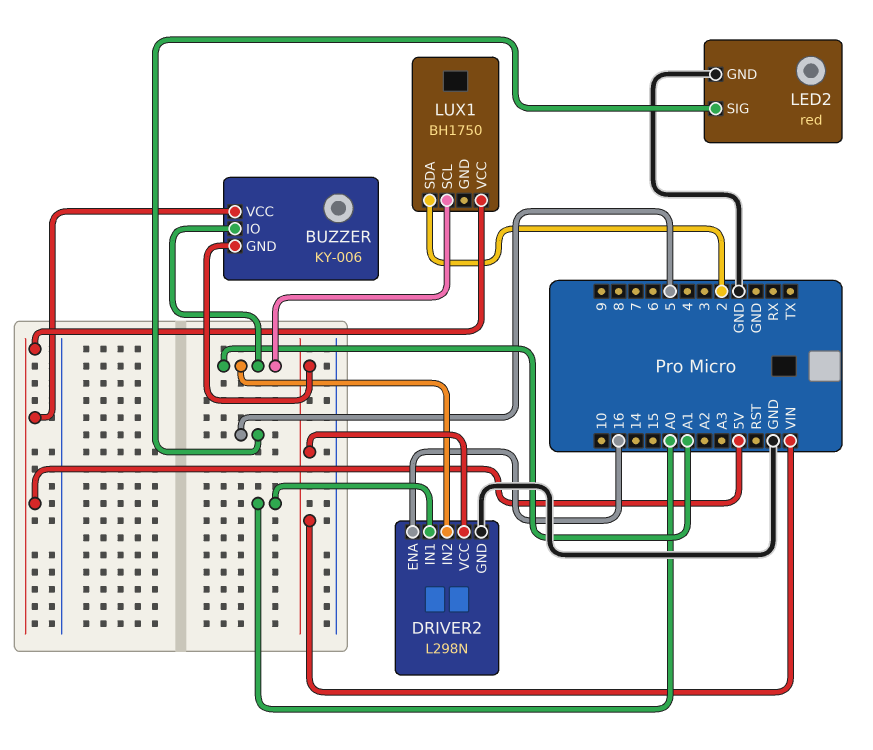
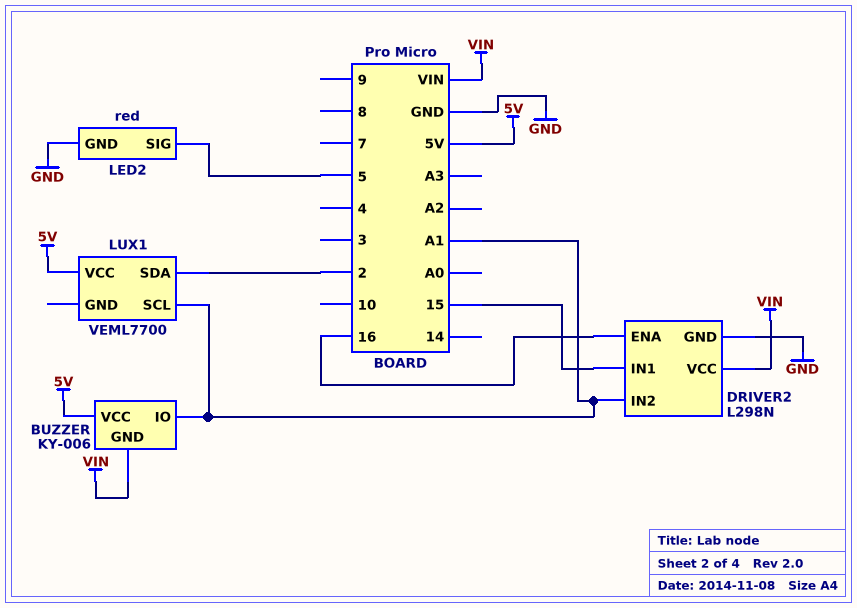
DRIVER2 pin IN1: A0 -> 15
LUX1: BH1750 -> VEML7700

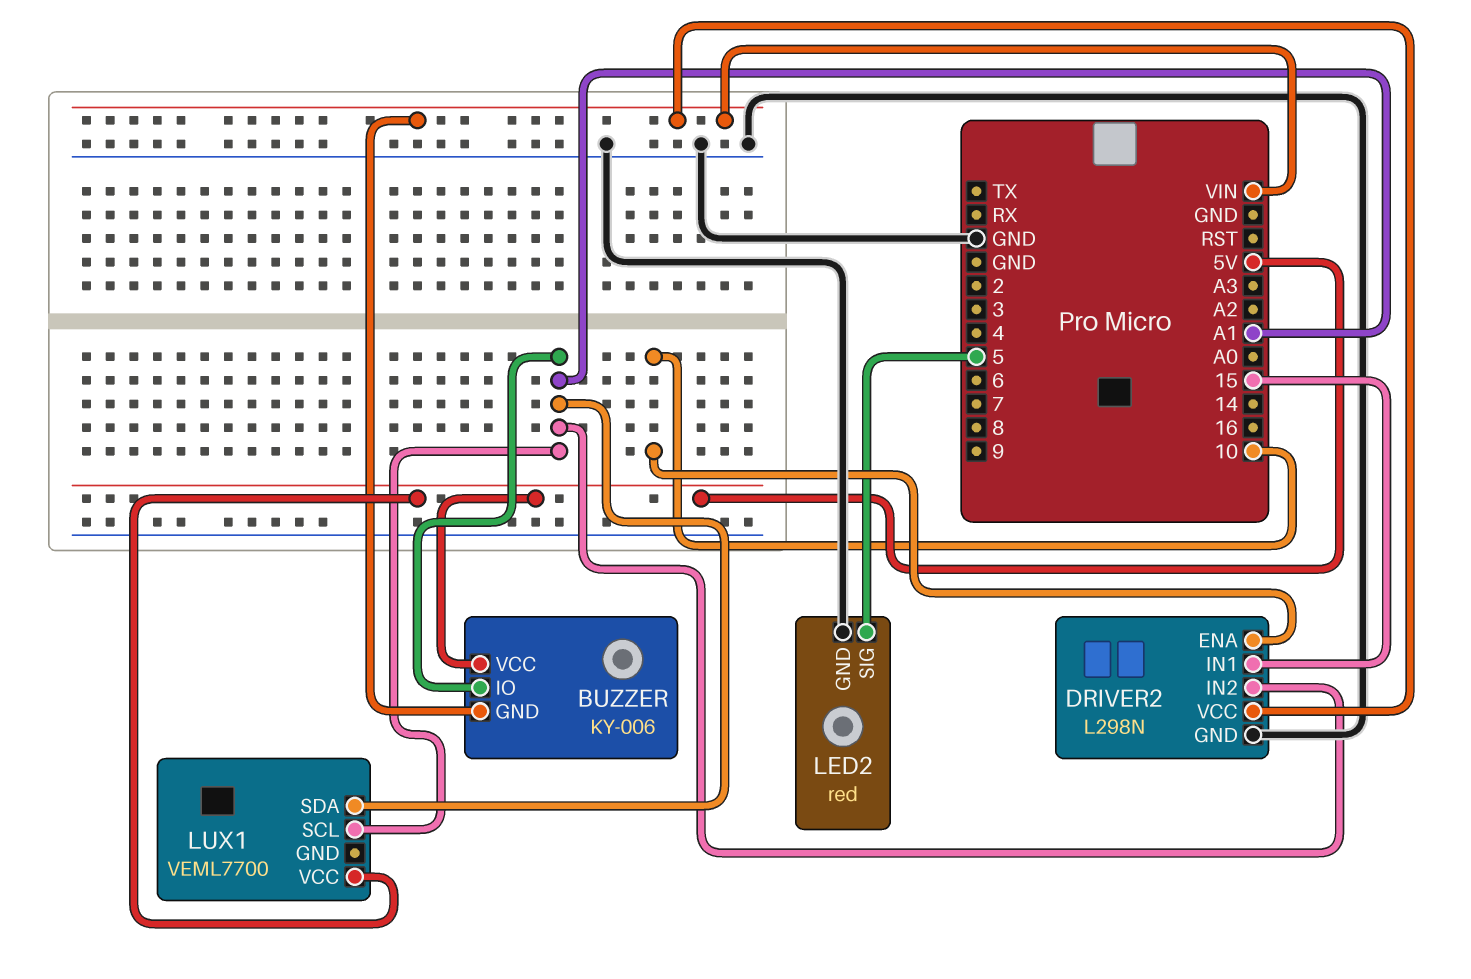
DRIVER2 pin ENA: 16 -> 10
LUX1 pin SDA: 2 -> A1

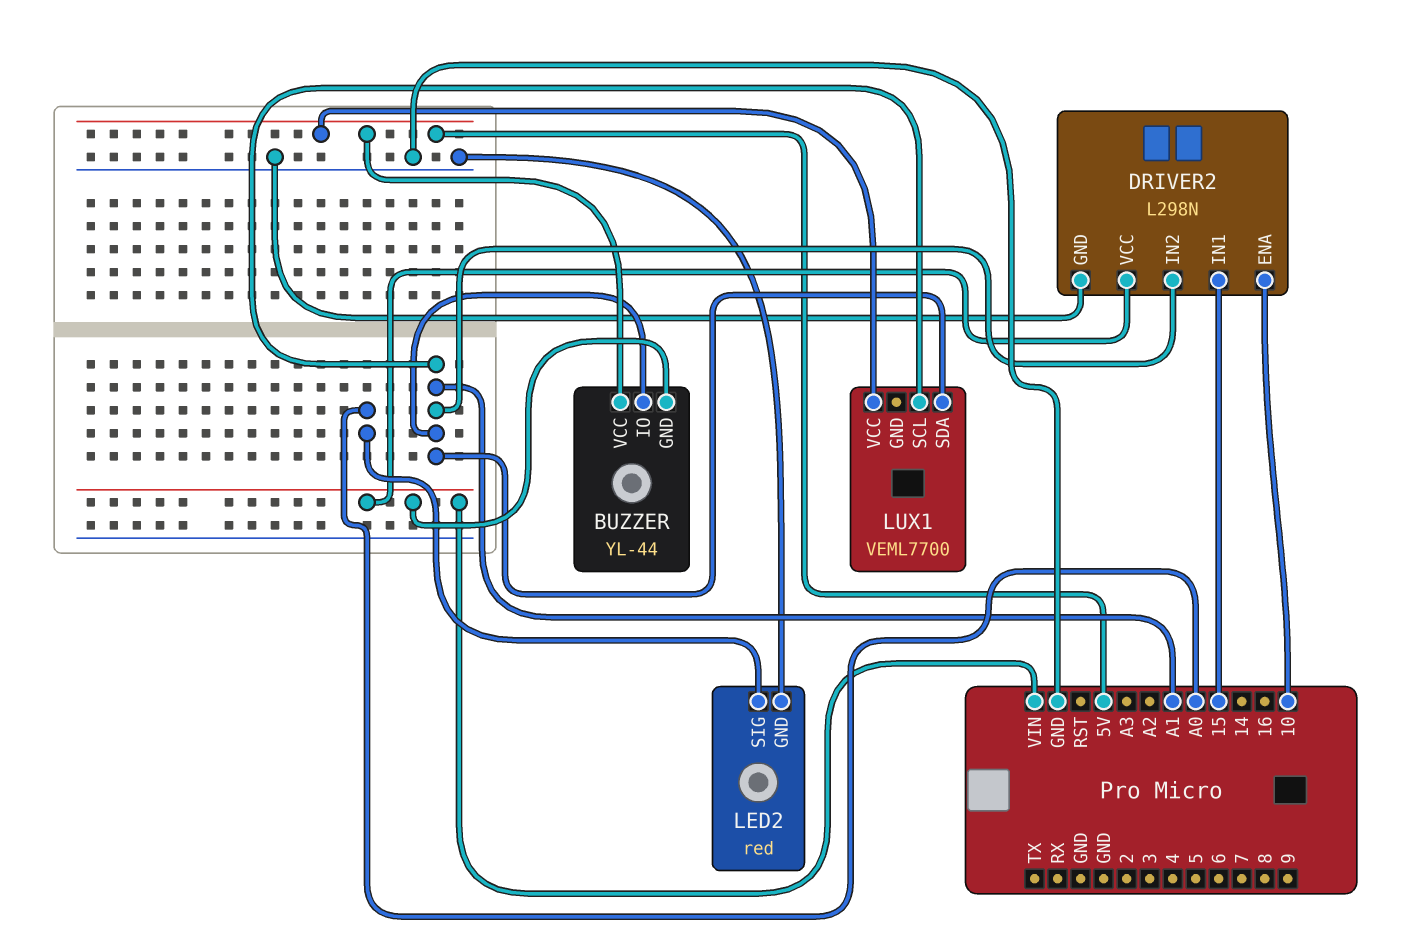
BUZZER: KY-006 -> YL-44
LED2 pin SIG: 5 -> A0

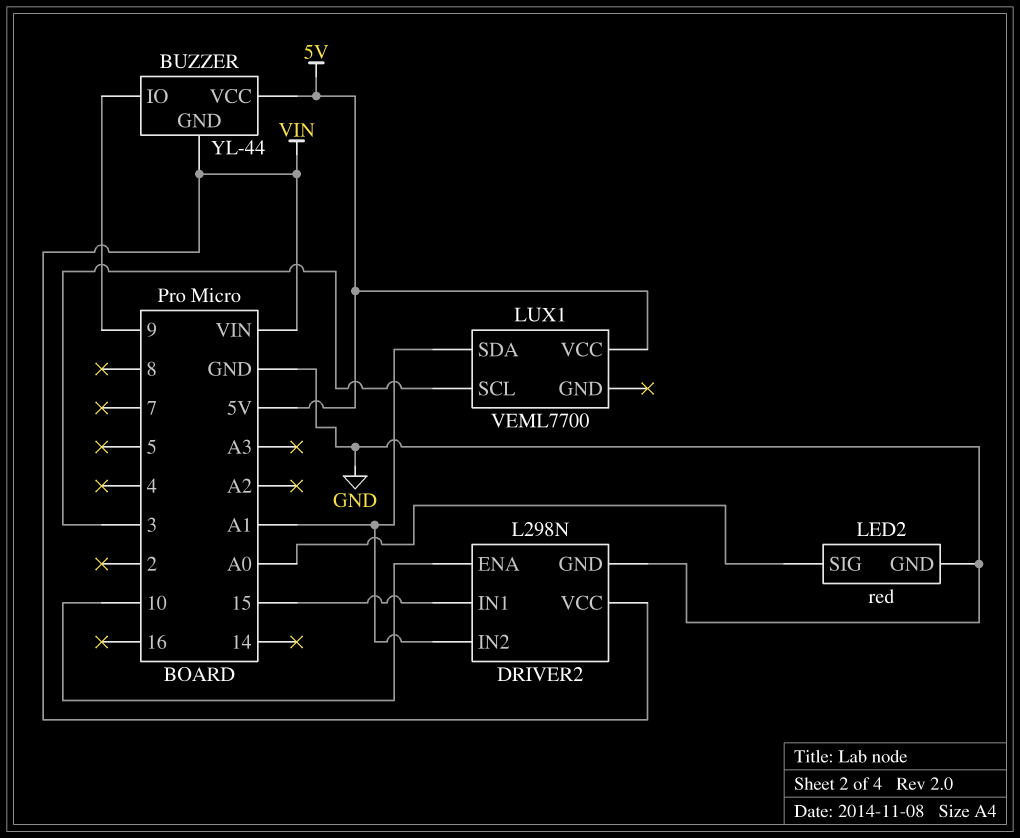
BUZZER pin IO: A1 -> 9
LUX1 pin SCL: A1 -> 3

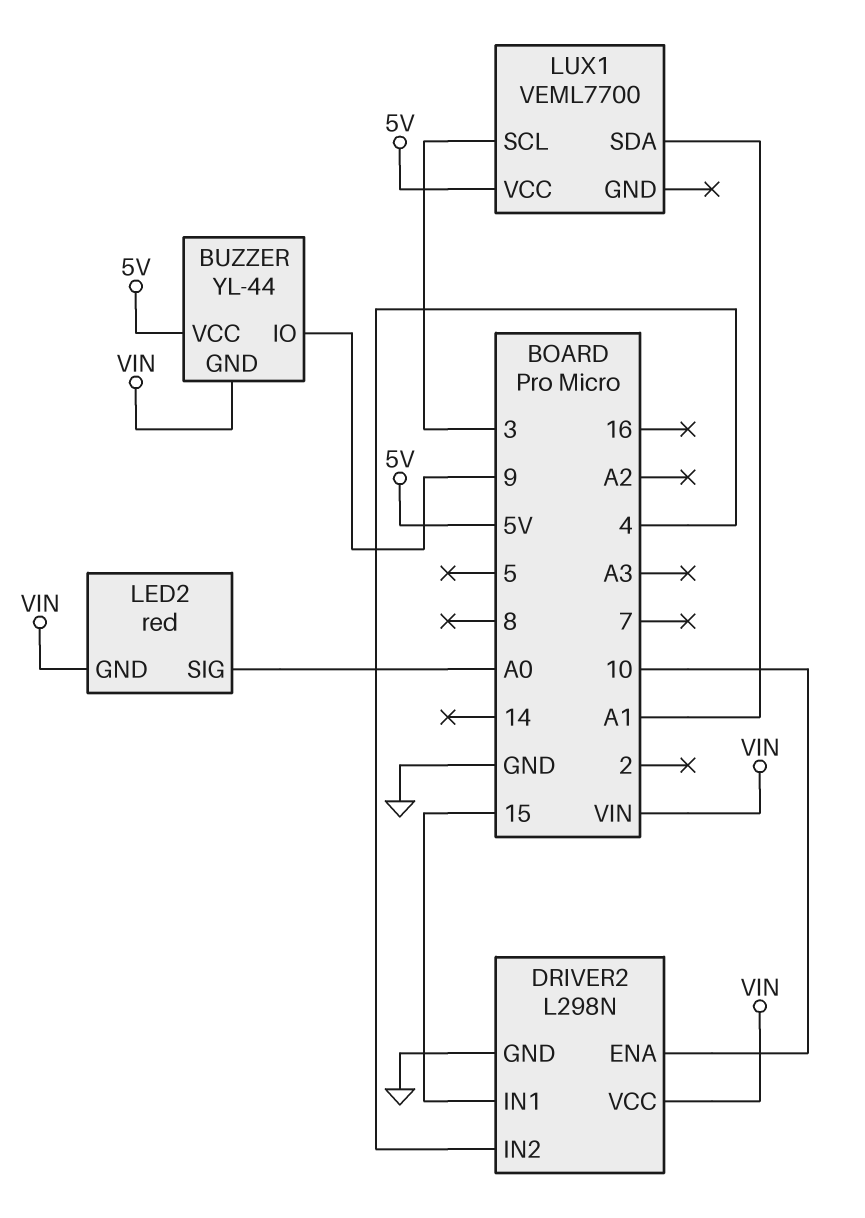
DRIVER2 pin IN2: A1 -> 4
LED2 pin GND: GND -> VIN

